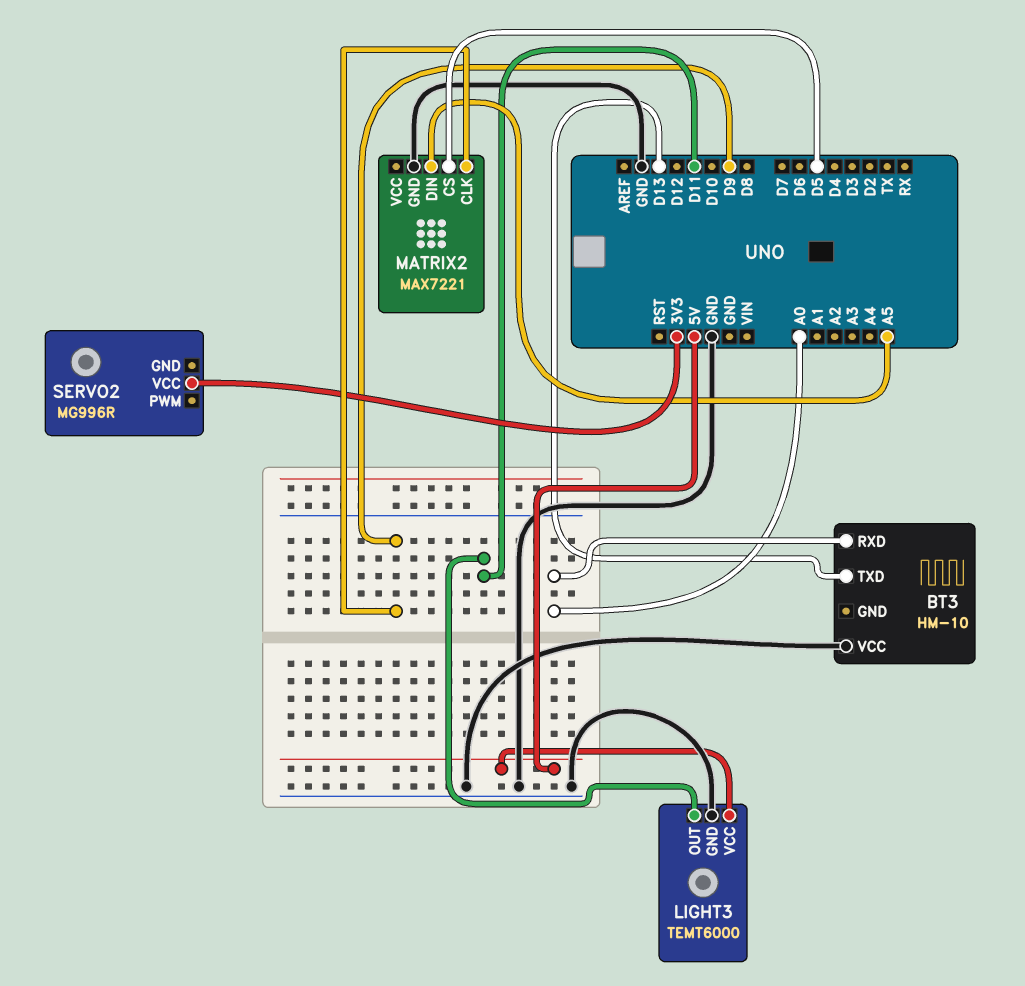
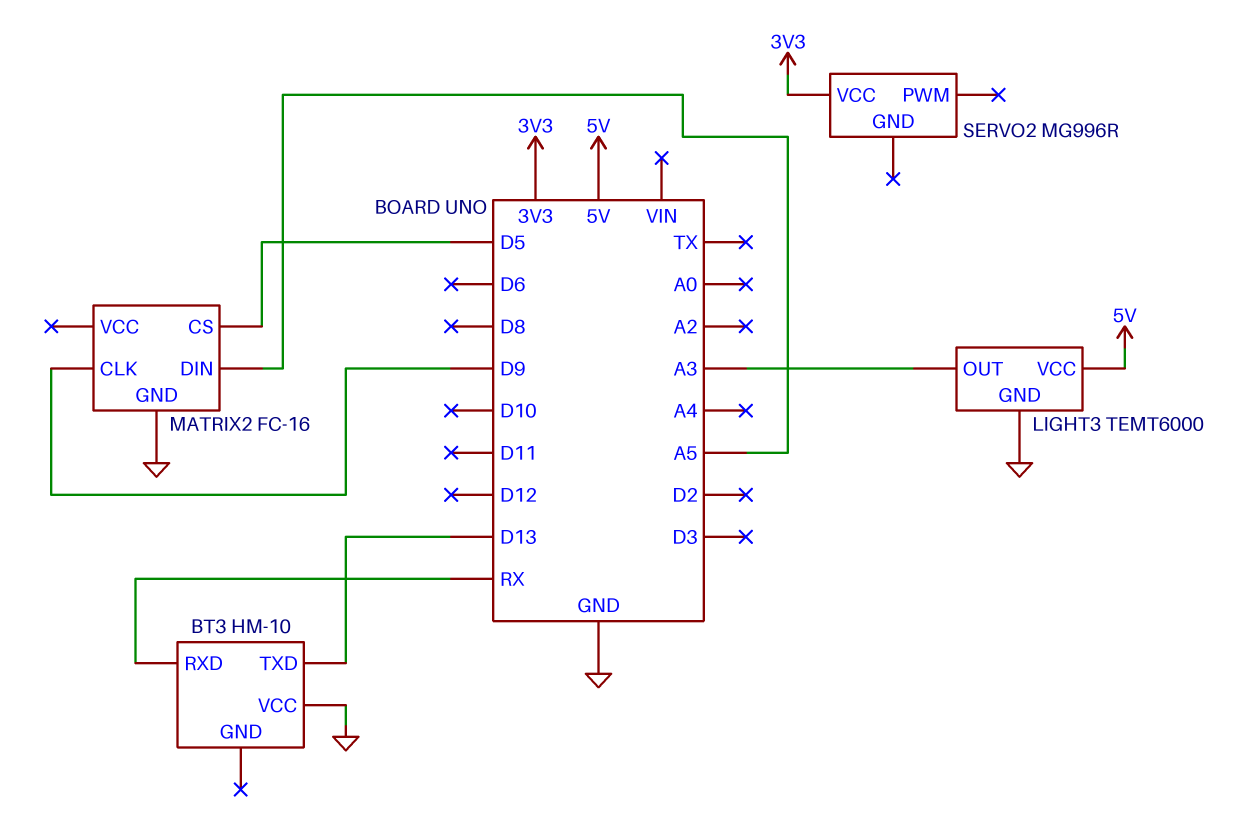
BT3 pin RXD: A0 -> RX
LIGHT3 pin OUT: D11 -> A3
MATRIX2: MAX7221 -> FC-16

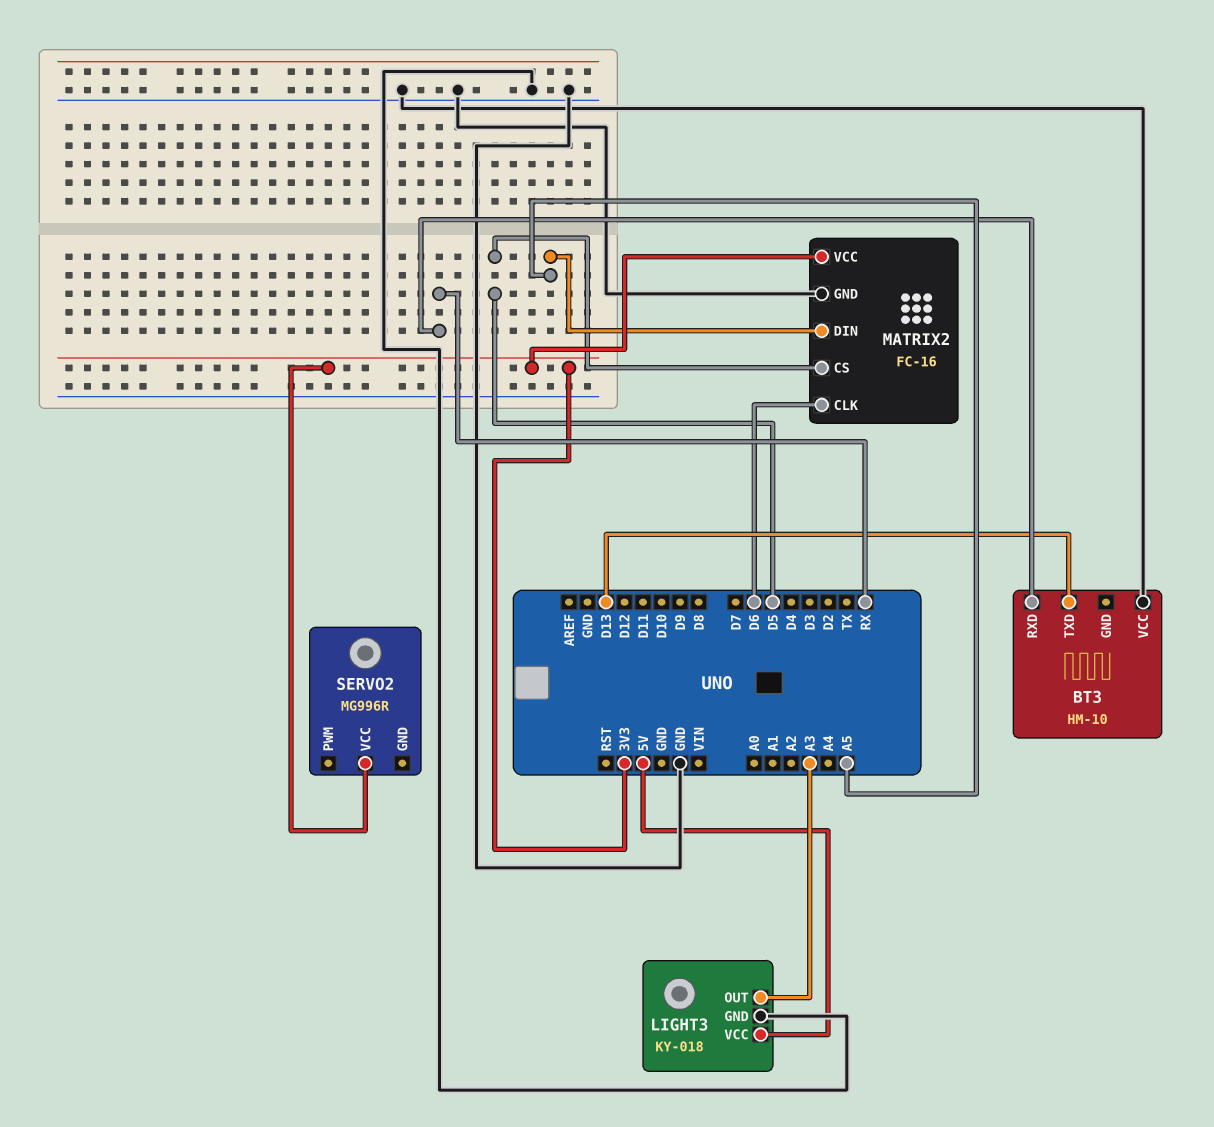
LIGHT3: TEMT6000 -> KY-018
MATRIX2 pin CLK: D9 -> D6
MATRIX2 pin VCC: none -> 3V3

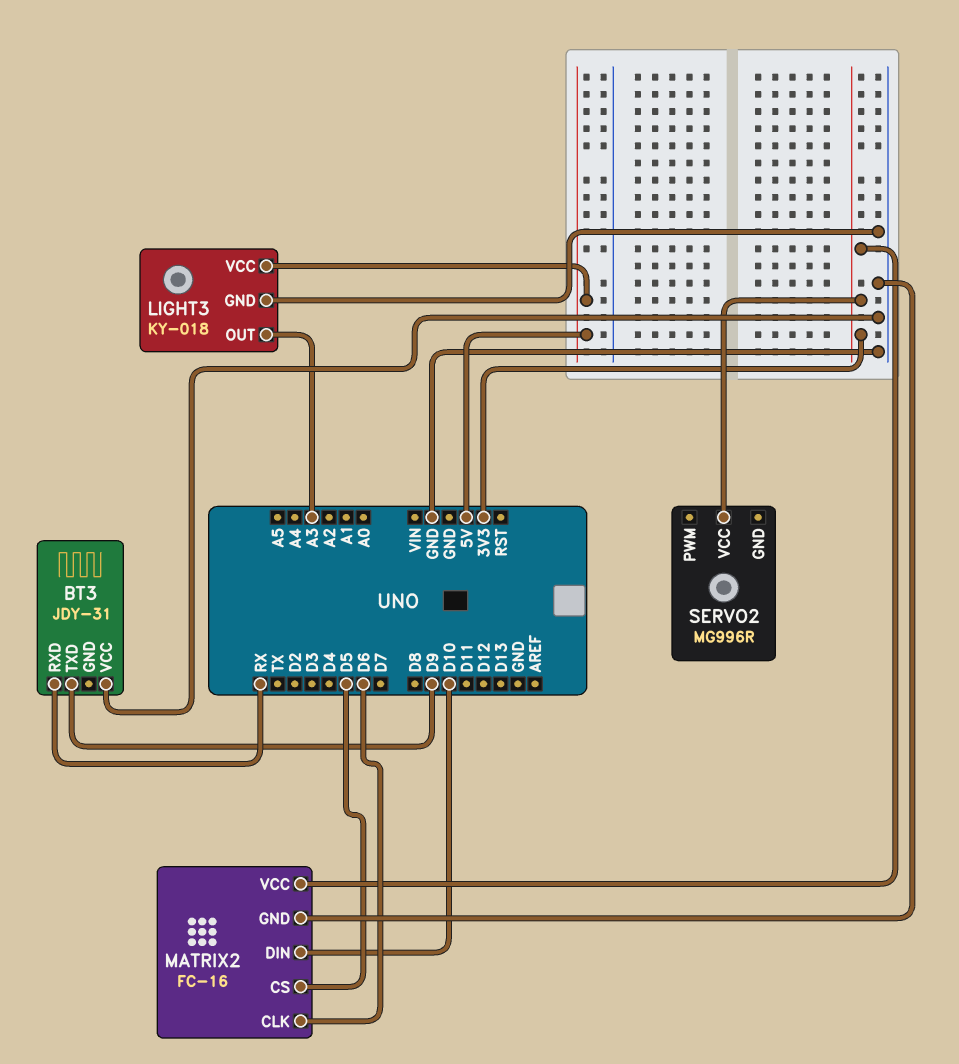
BT3: HM-10 -> JDY-31
BT3 pin TXD: D13 -> D9
MATRIX2 pin DIN: A5 -> D10

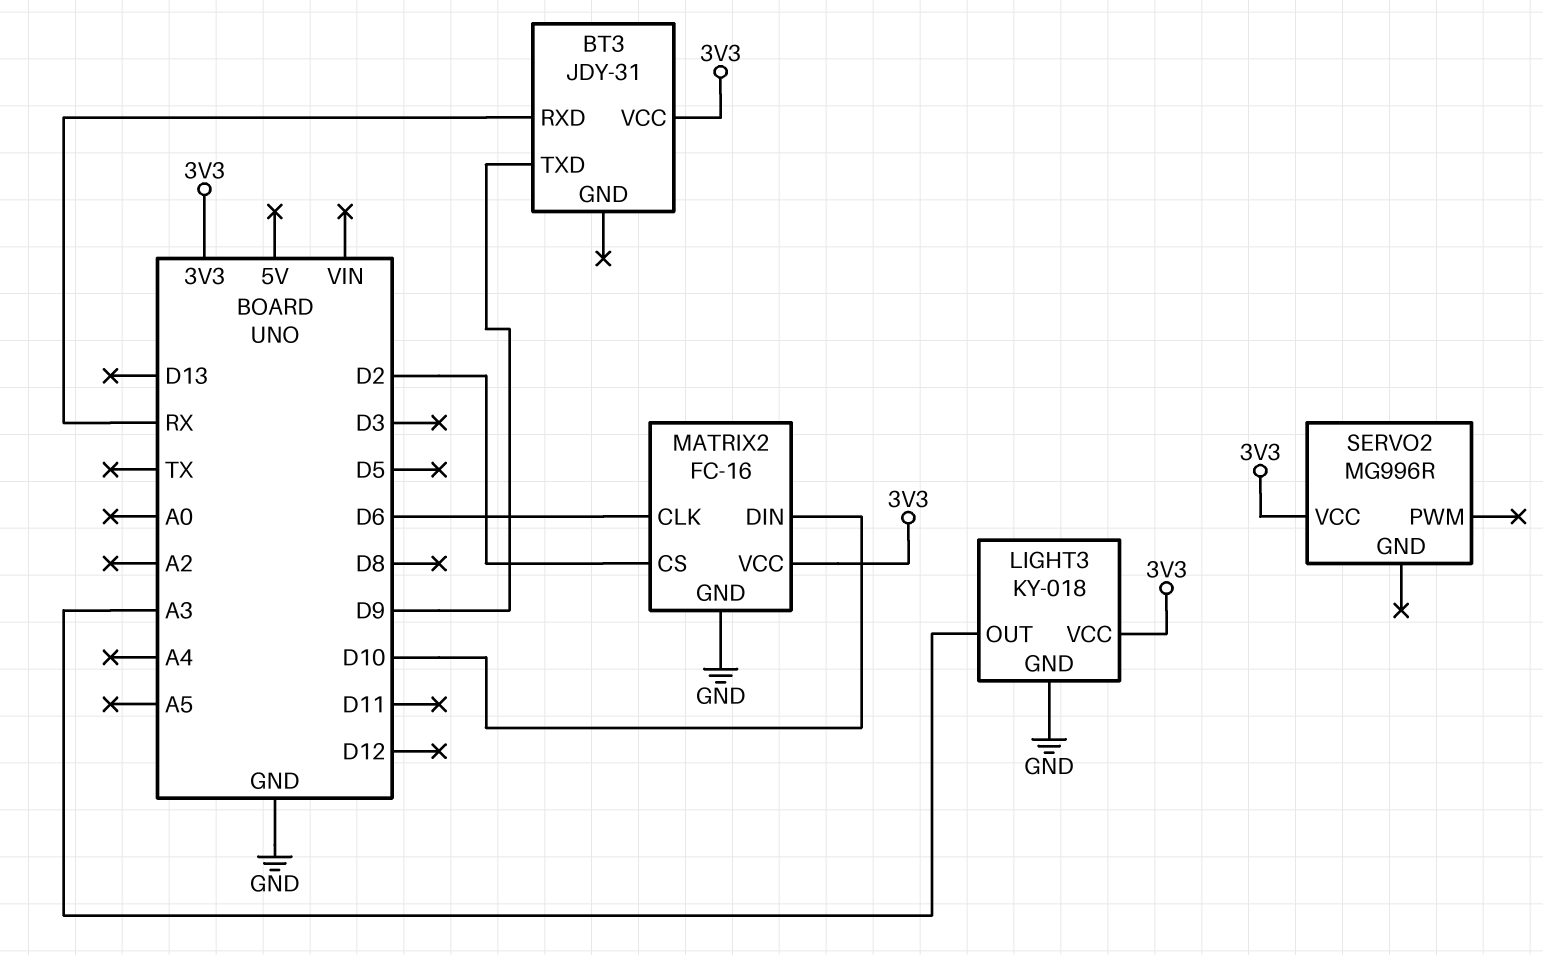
BT3 pin VCC: GND -> 3V3
LIGHT3 pin VCC: 5V -> 3V3
MATRIX2 pin CS: D5 -> D2

